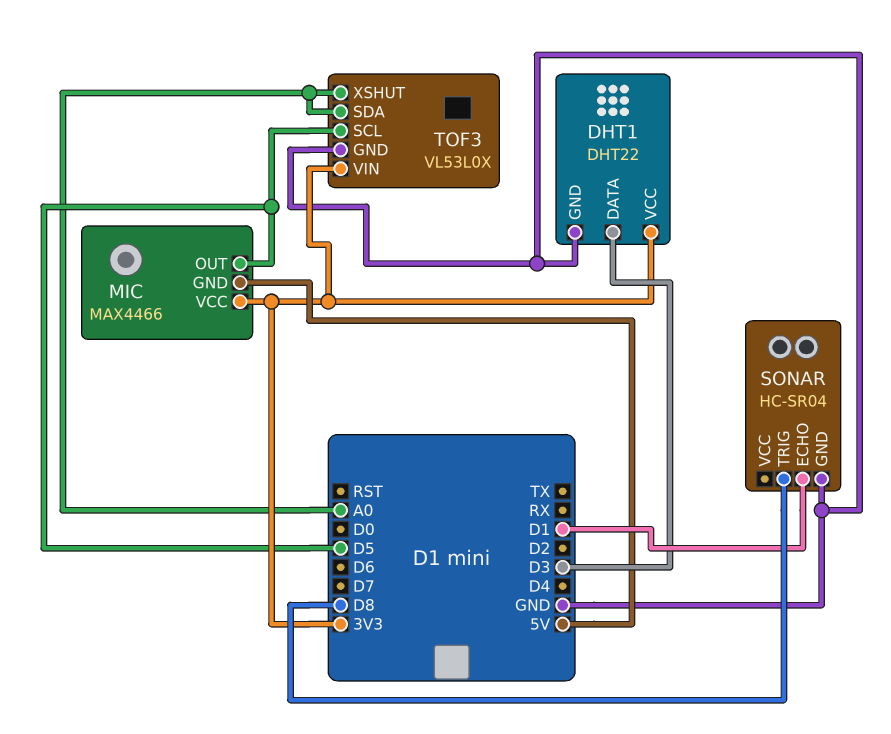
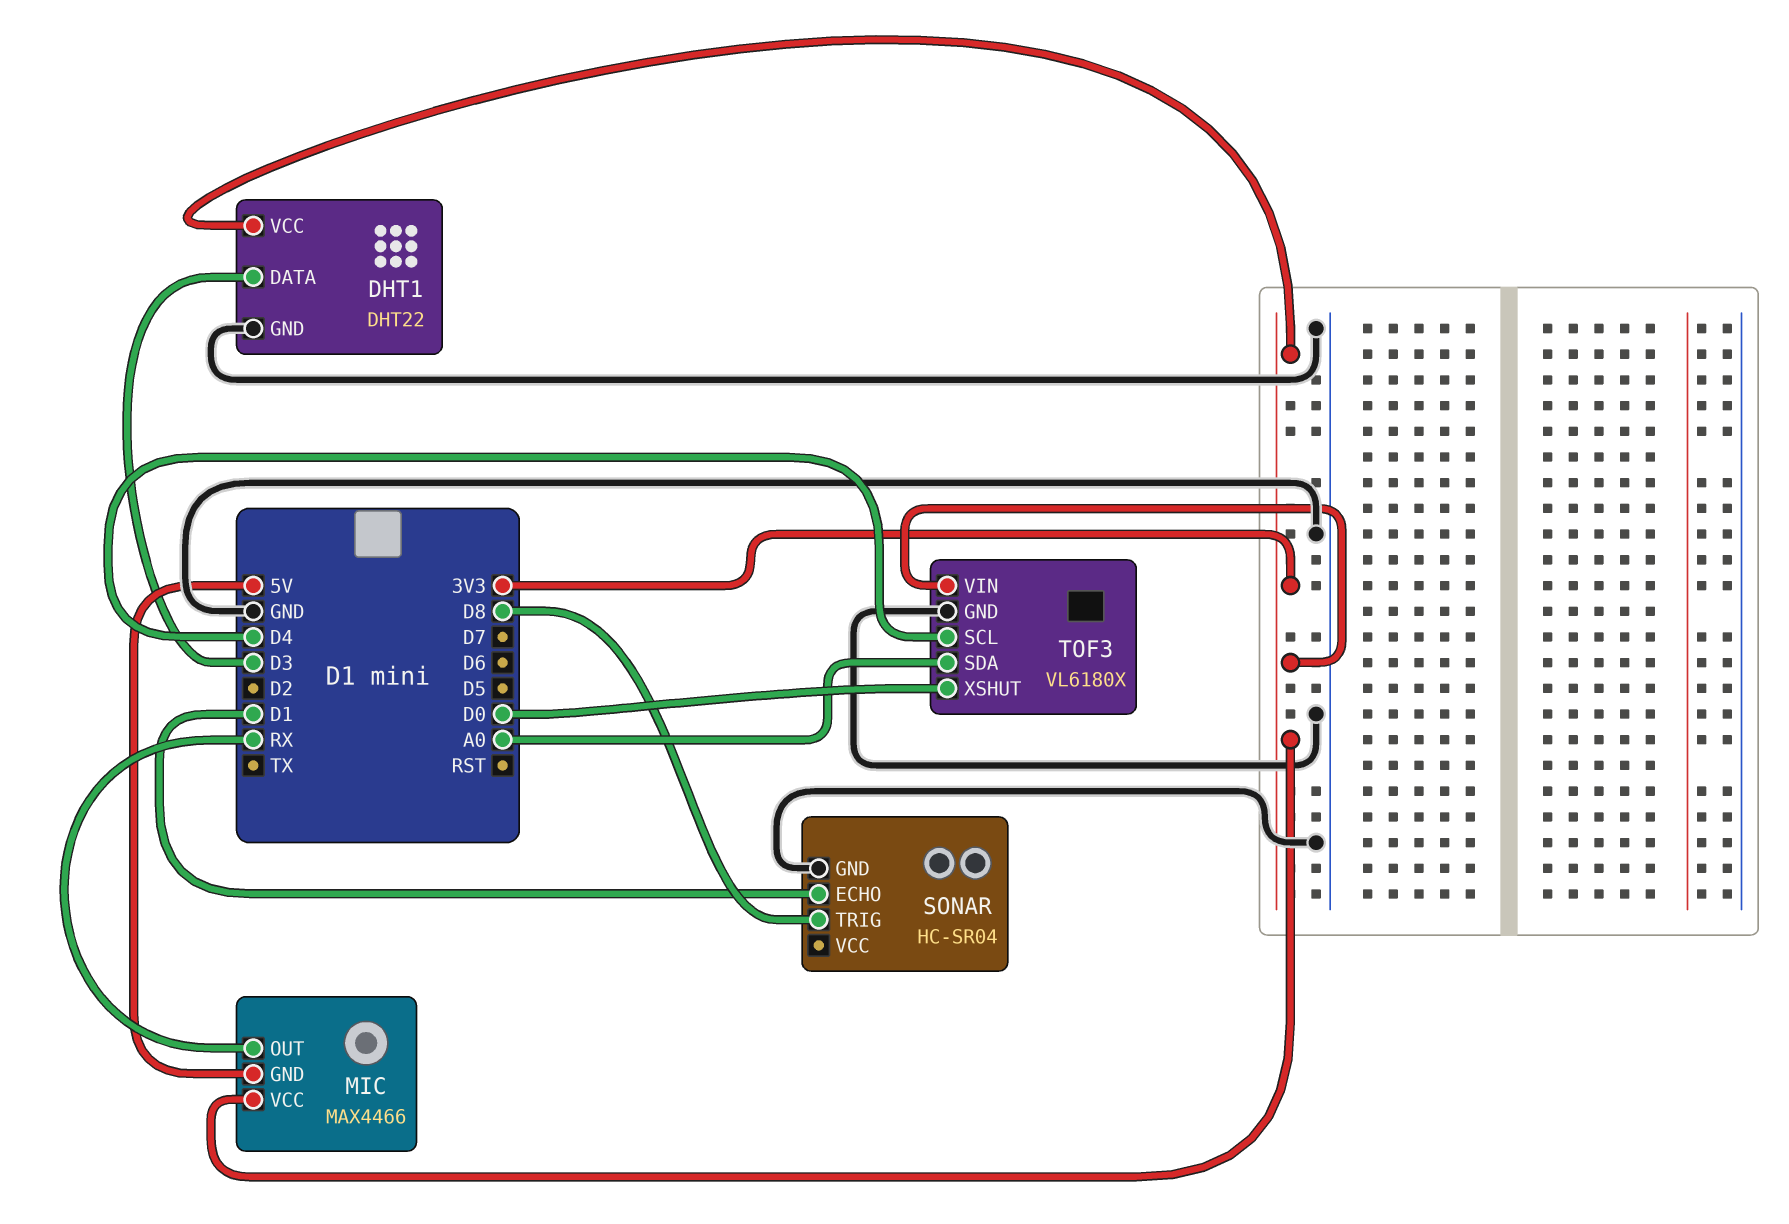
MIC pin OUT: D5 -> RX
TOF3: VL53L0X -> VL6180X
TOF3 pin SCL: D5 -> D4
TOF3 pin XSHUT: A0 -> D0

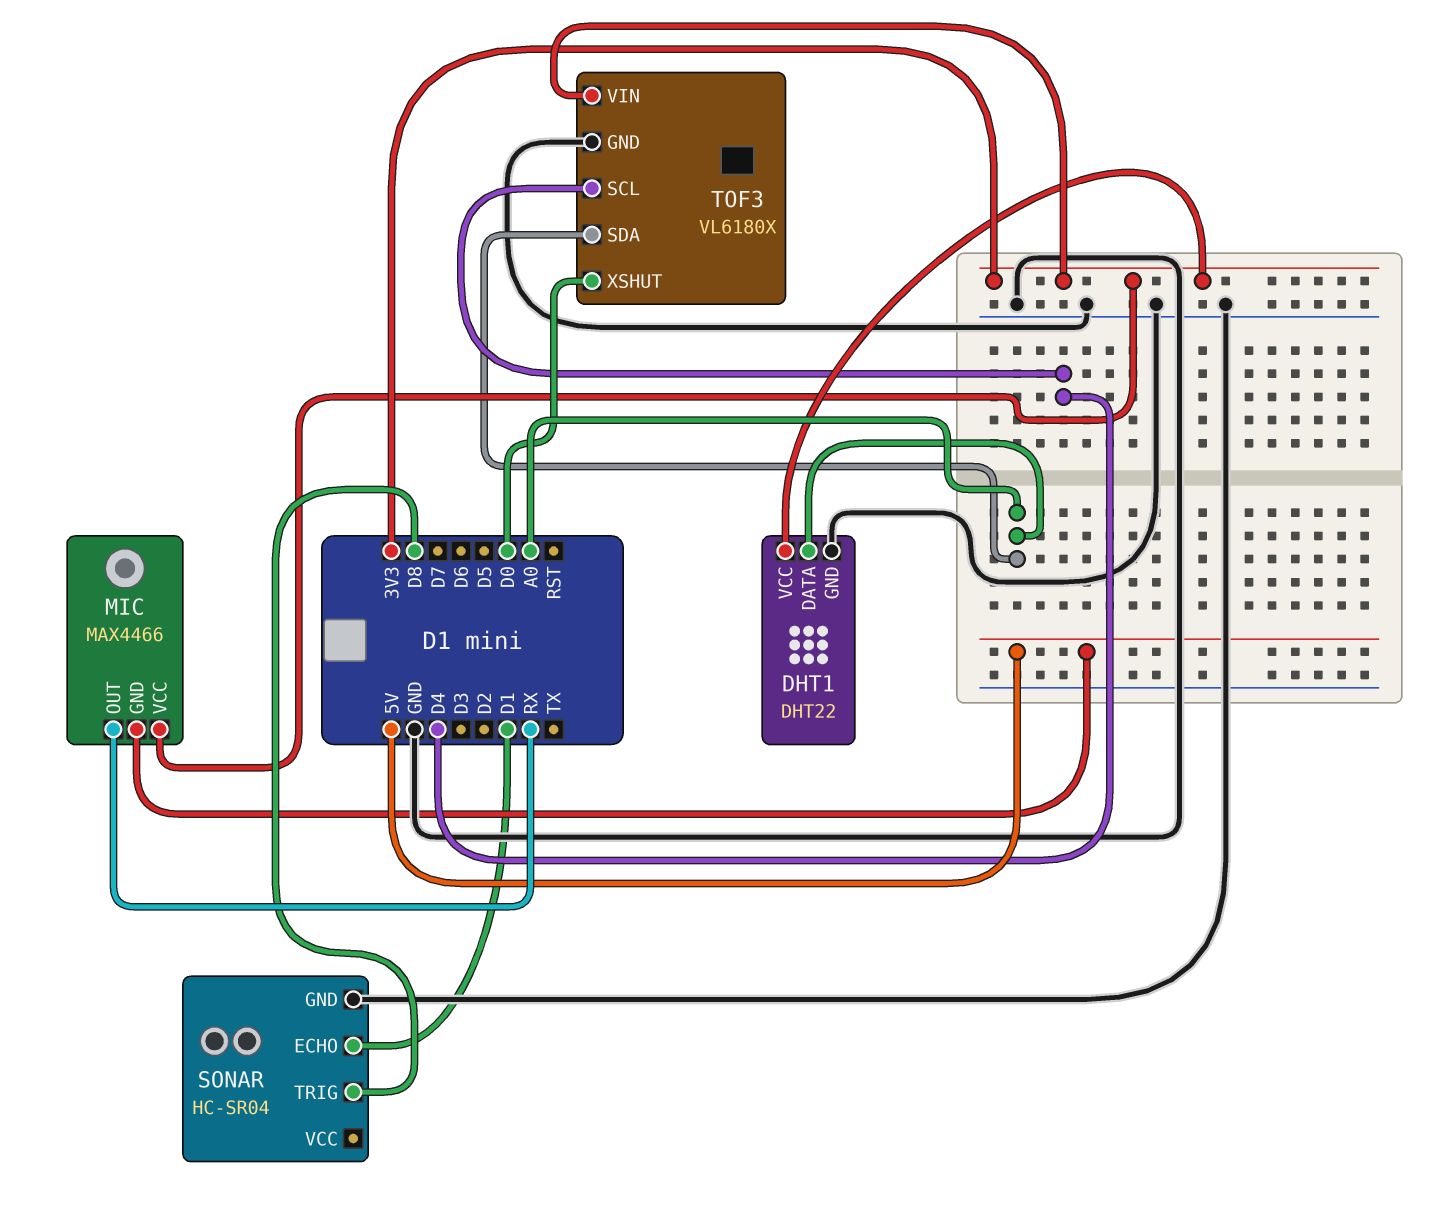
DHT1 pin DATA: D3 -> A0

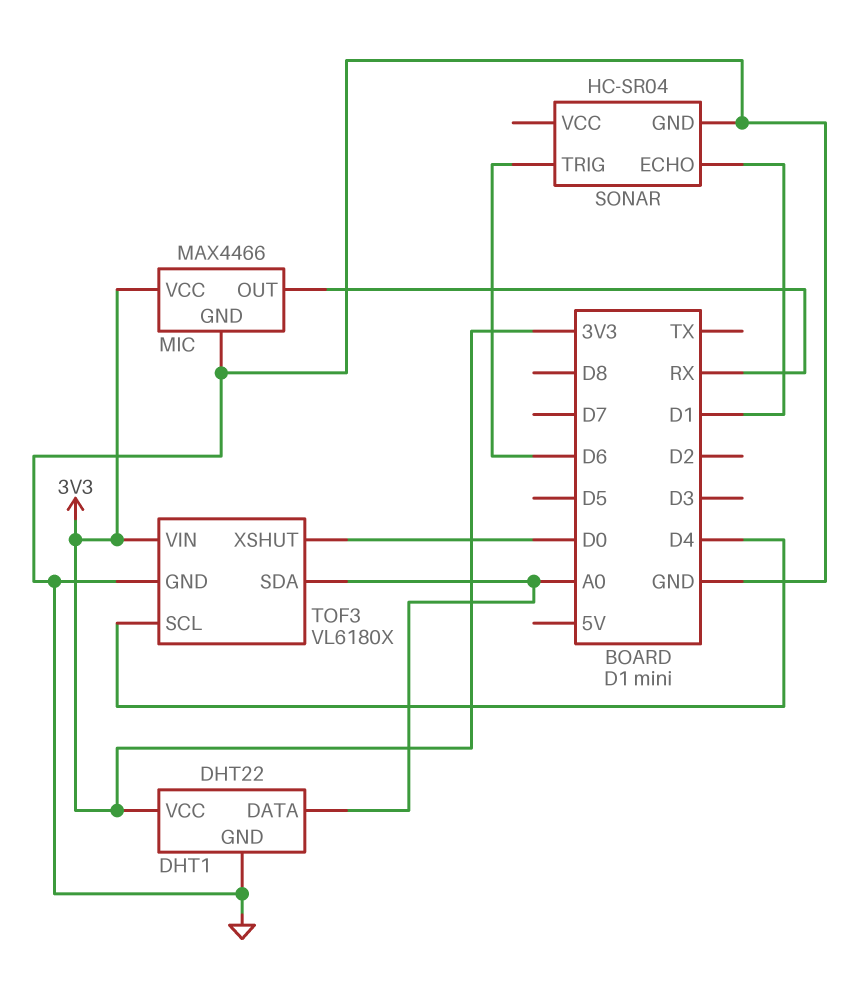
MIC pin GND: 5V -> GND
SONAR pin TRIG: D8 -> D6

